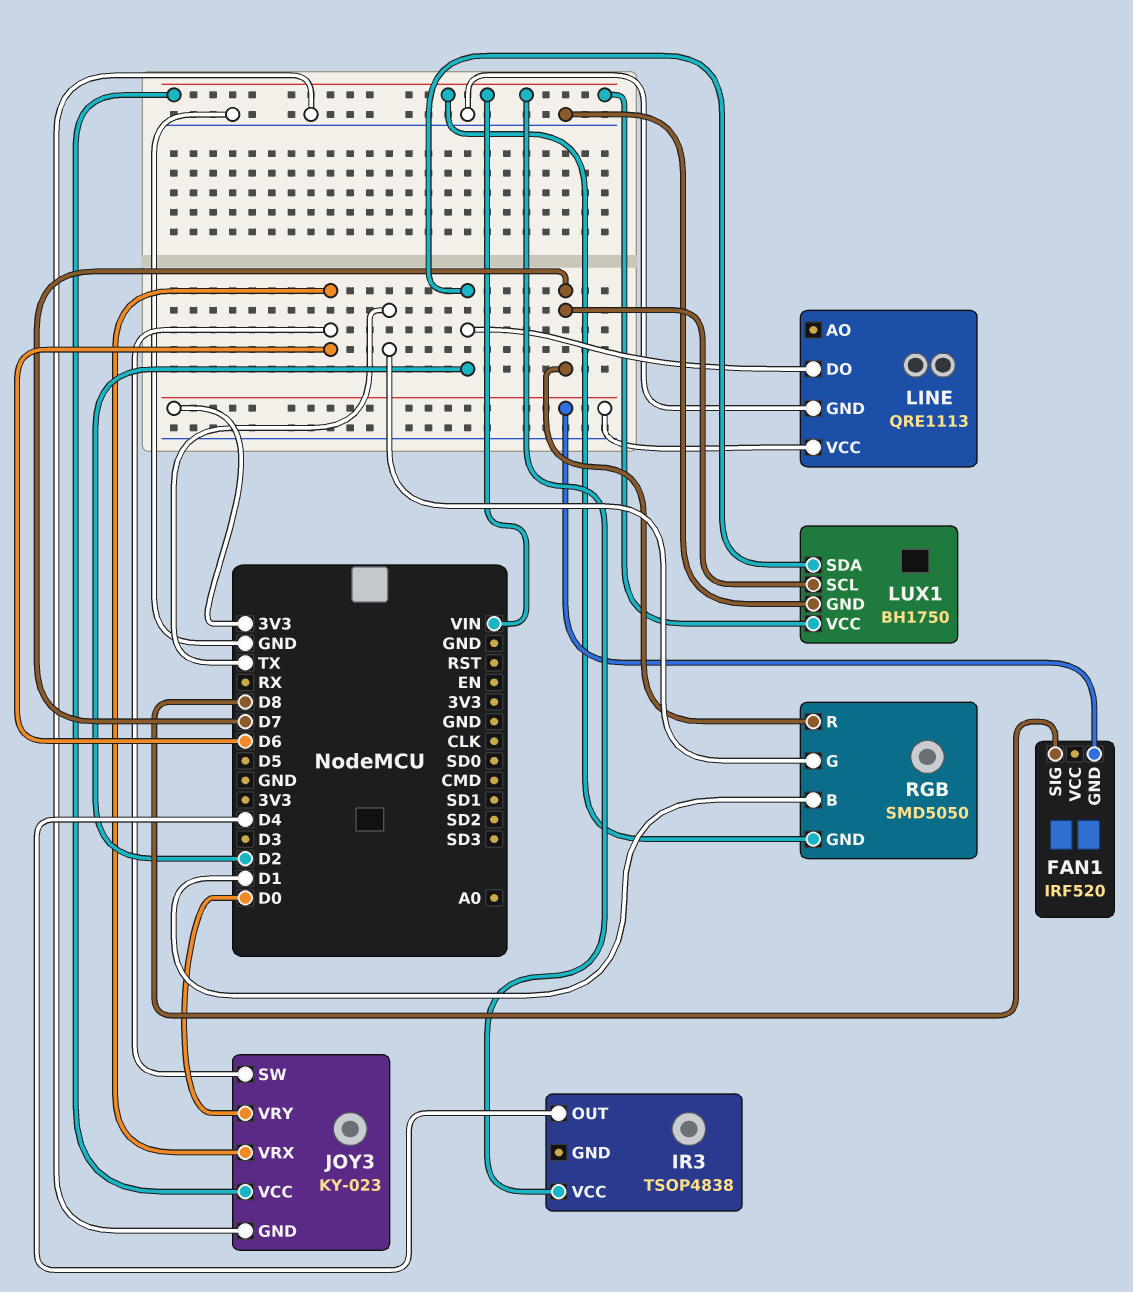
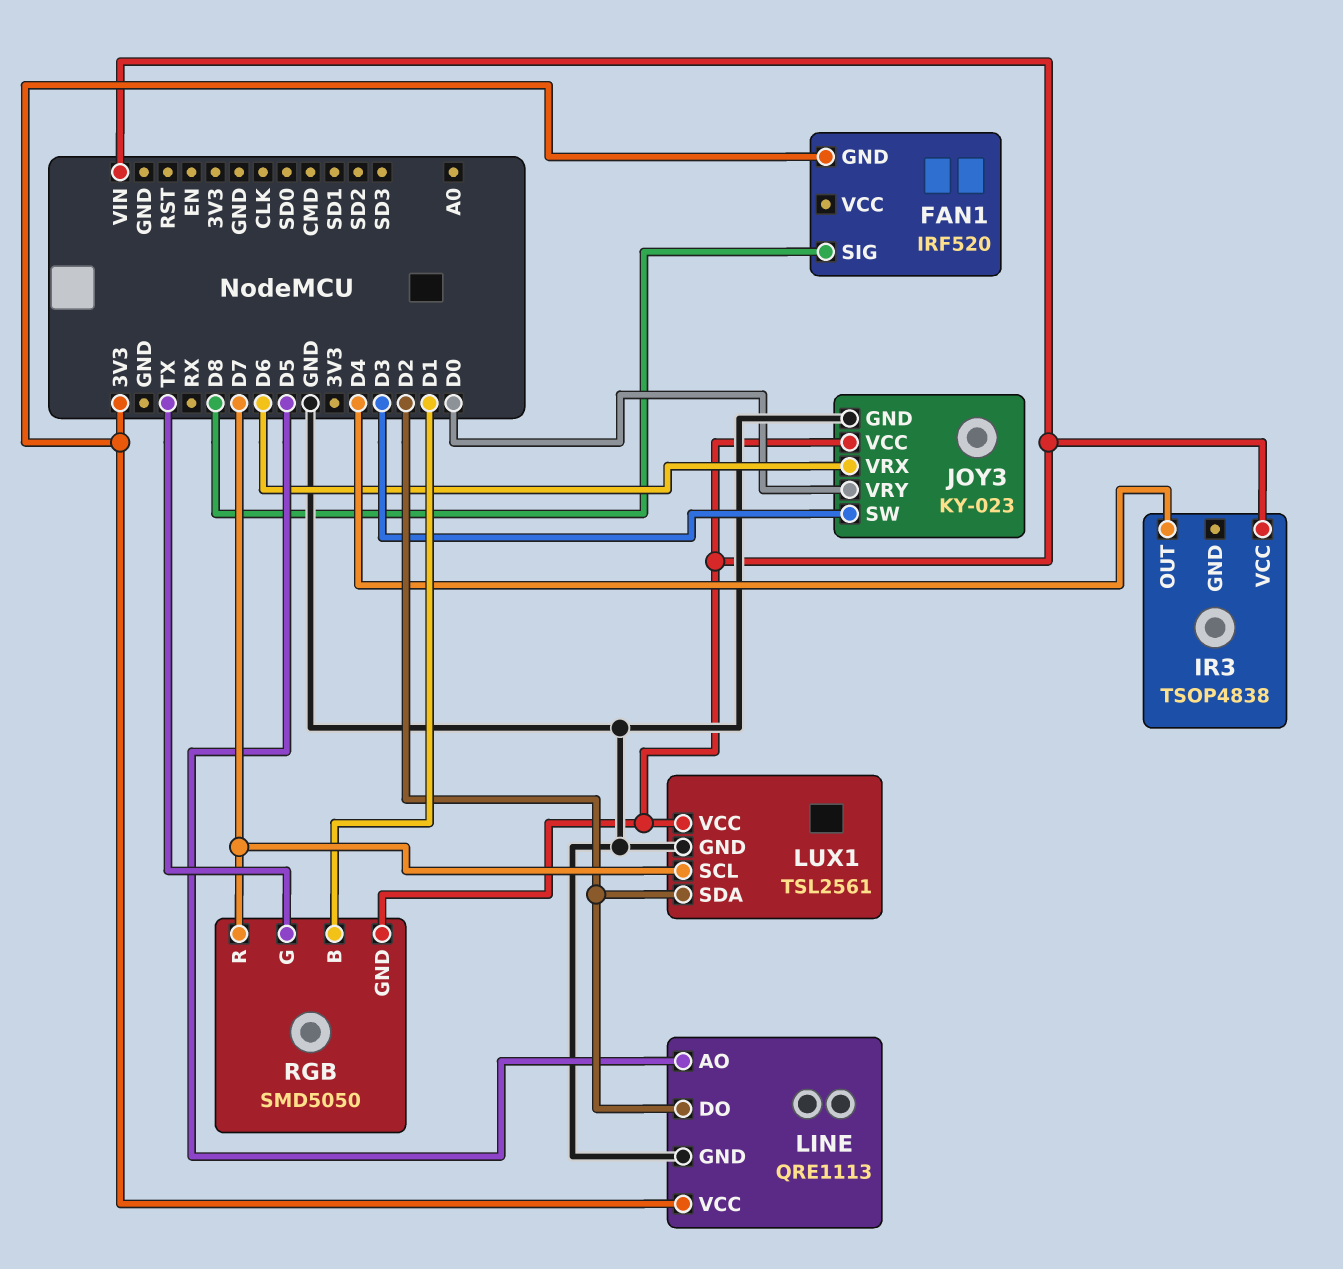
JOY3 pin SW: D6 -> D3
LINE pin AO: none -> D5
LUX1: BH1750 -> TSL2561

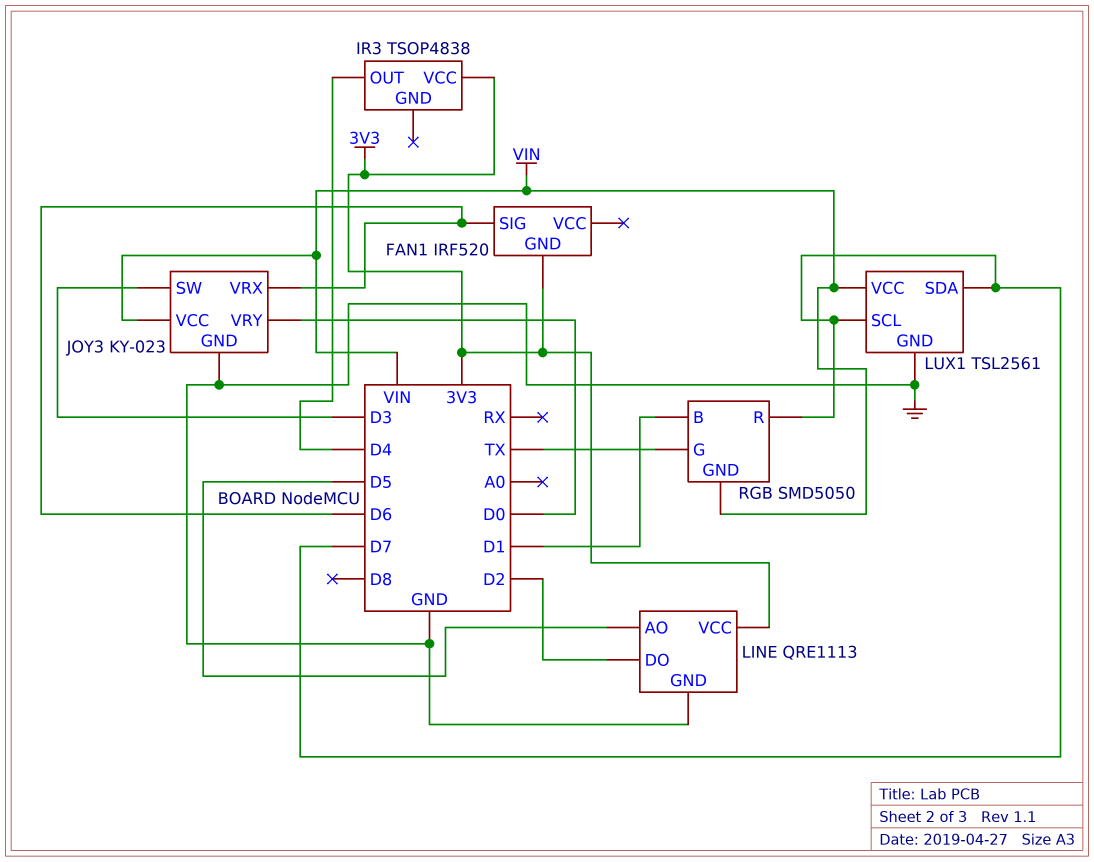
FAN1 pin SIG: D8 -> D6
IR3 pin VCC: VIN -> 3V3
LUX1 pin SDA: D2 -> D7

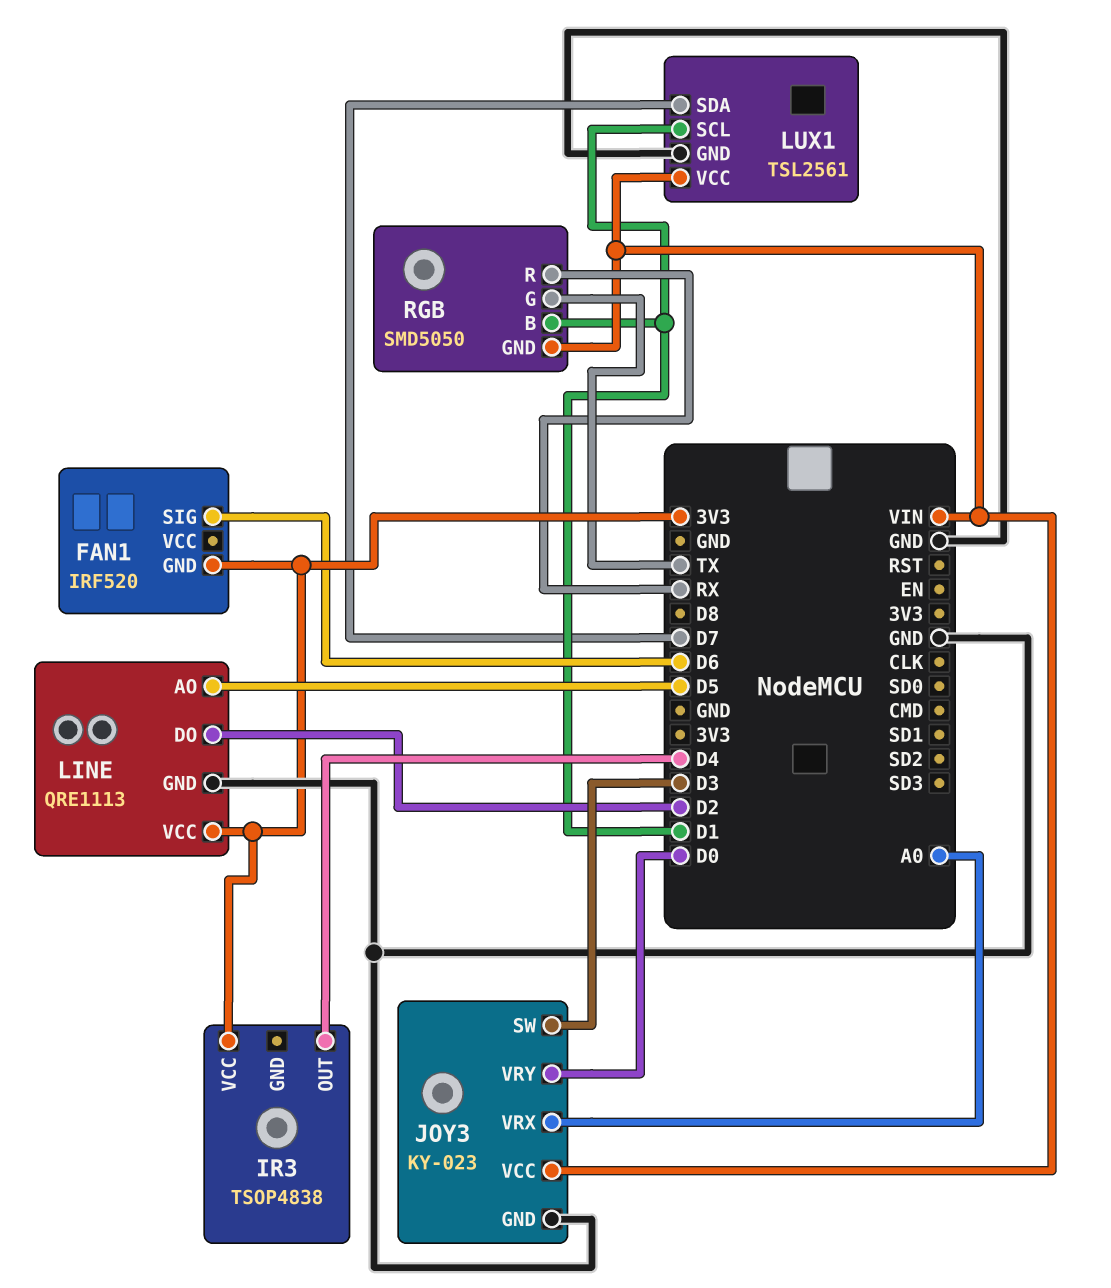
JOY3 pin VRX: D6 -> A0
LUX1 pin SCL: D7 -> D1
RGB pin R: D7 -> RX

